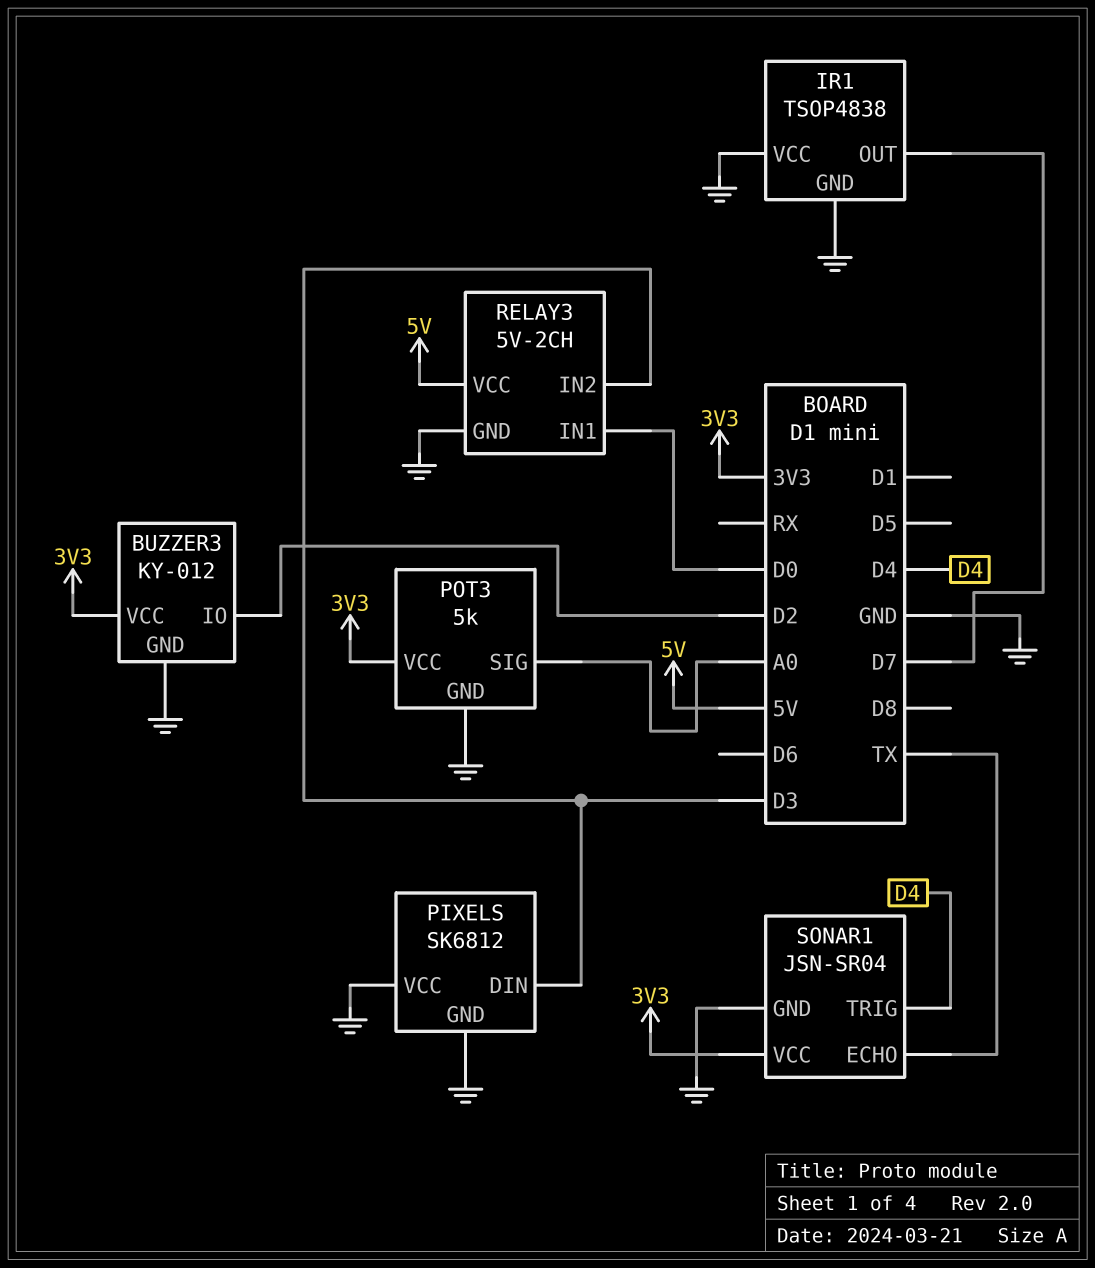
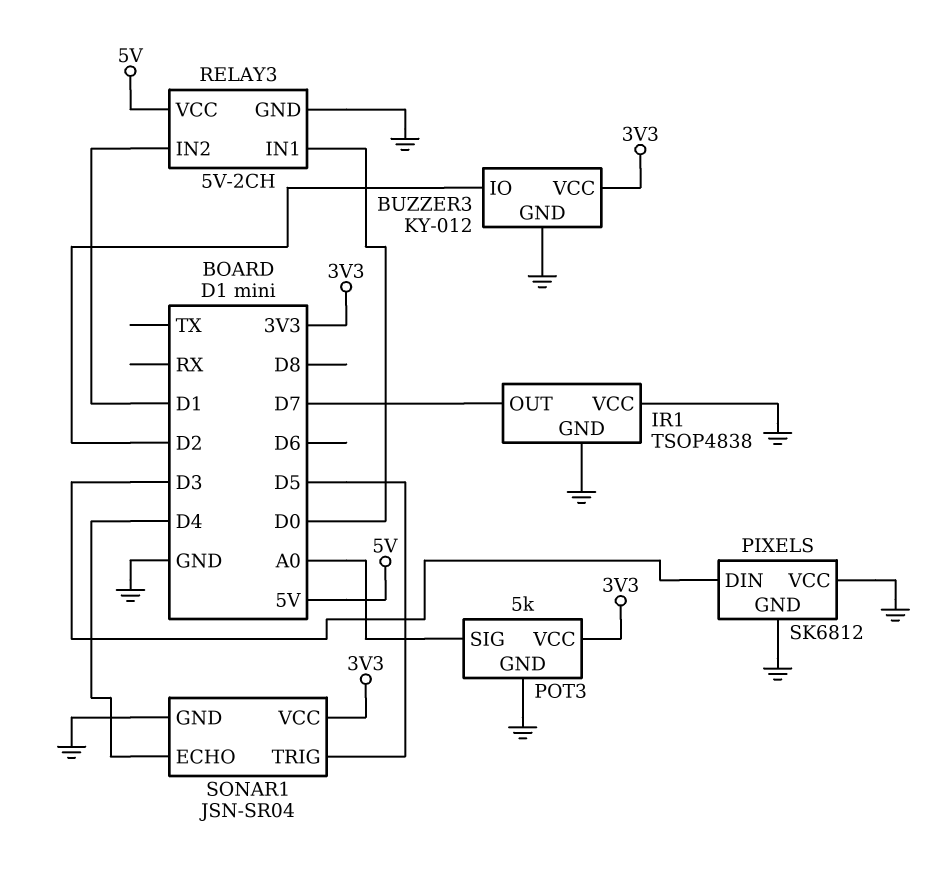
RELAY3 pin IN2: D3 -> D1
SONAR1 pin ECHO: TX -> D4
SONAR1 pin TRIG: D4 -> D5

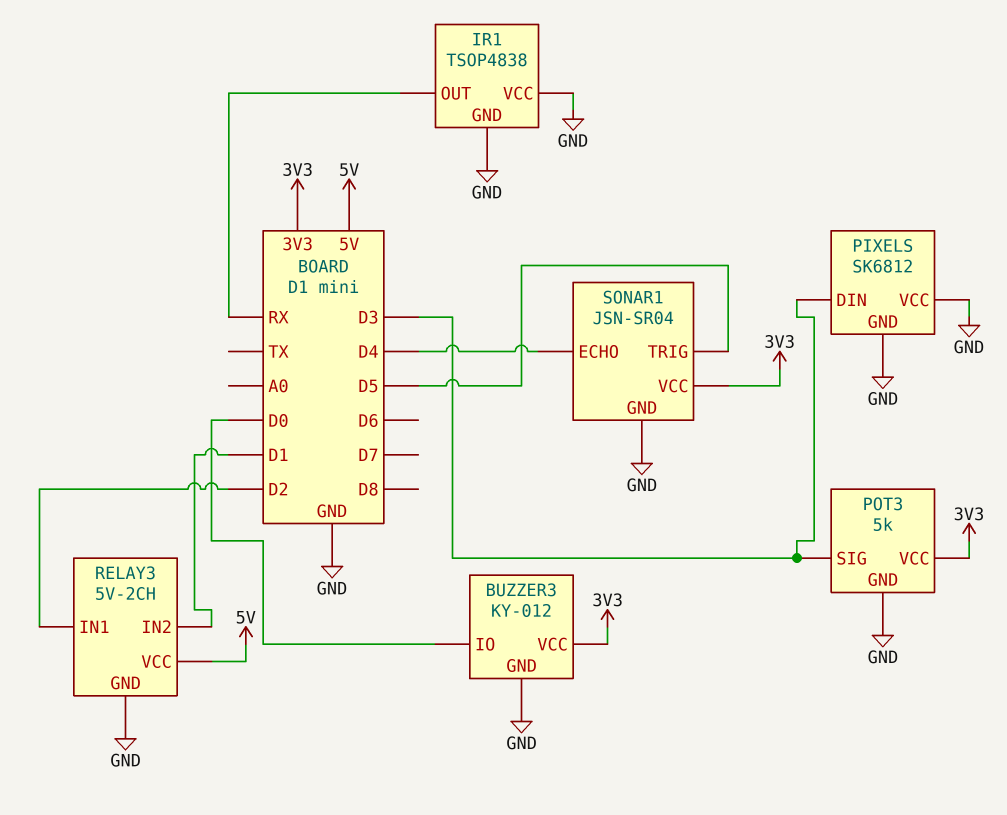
BUZZER3 pin IO: D2 -> D0
IR1 pin OUT: D7 -> RX
POT3 pin SIG: A0 -> D3
RELAY3 pin IN1: D0 -> D2

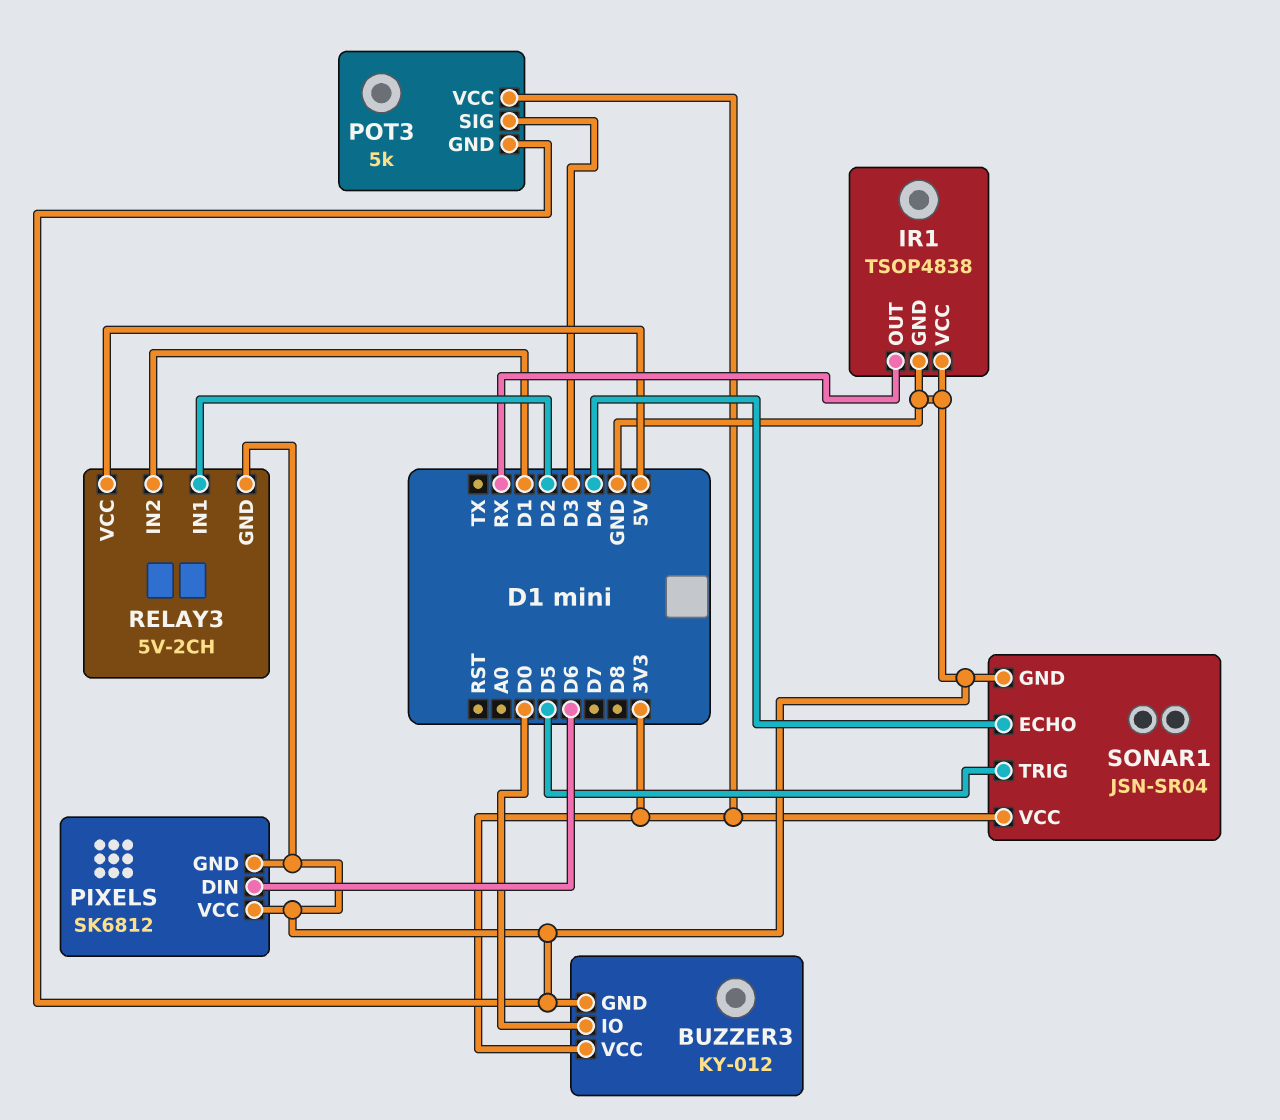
PIXELS pin DIN: D3 -> D6

